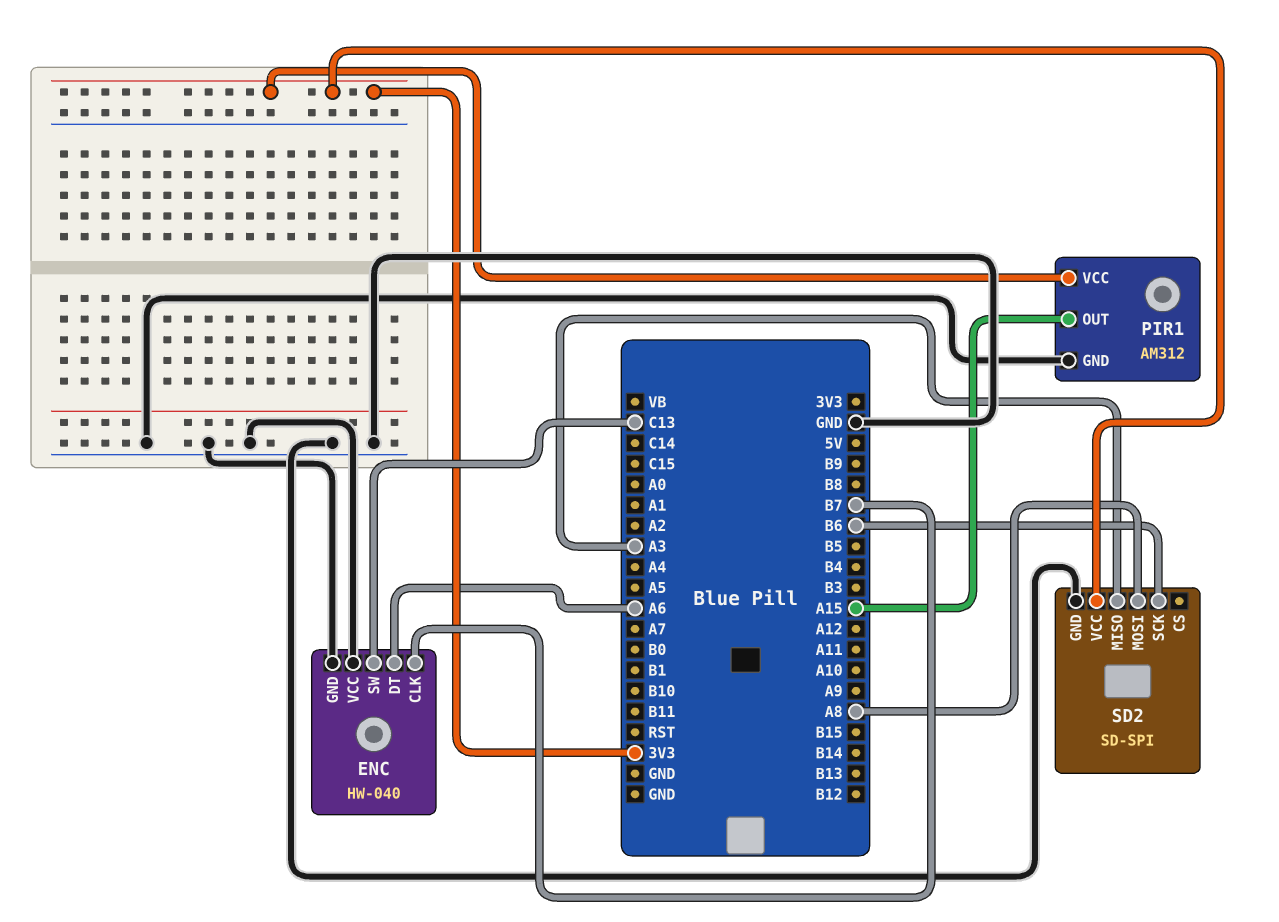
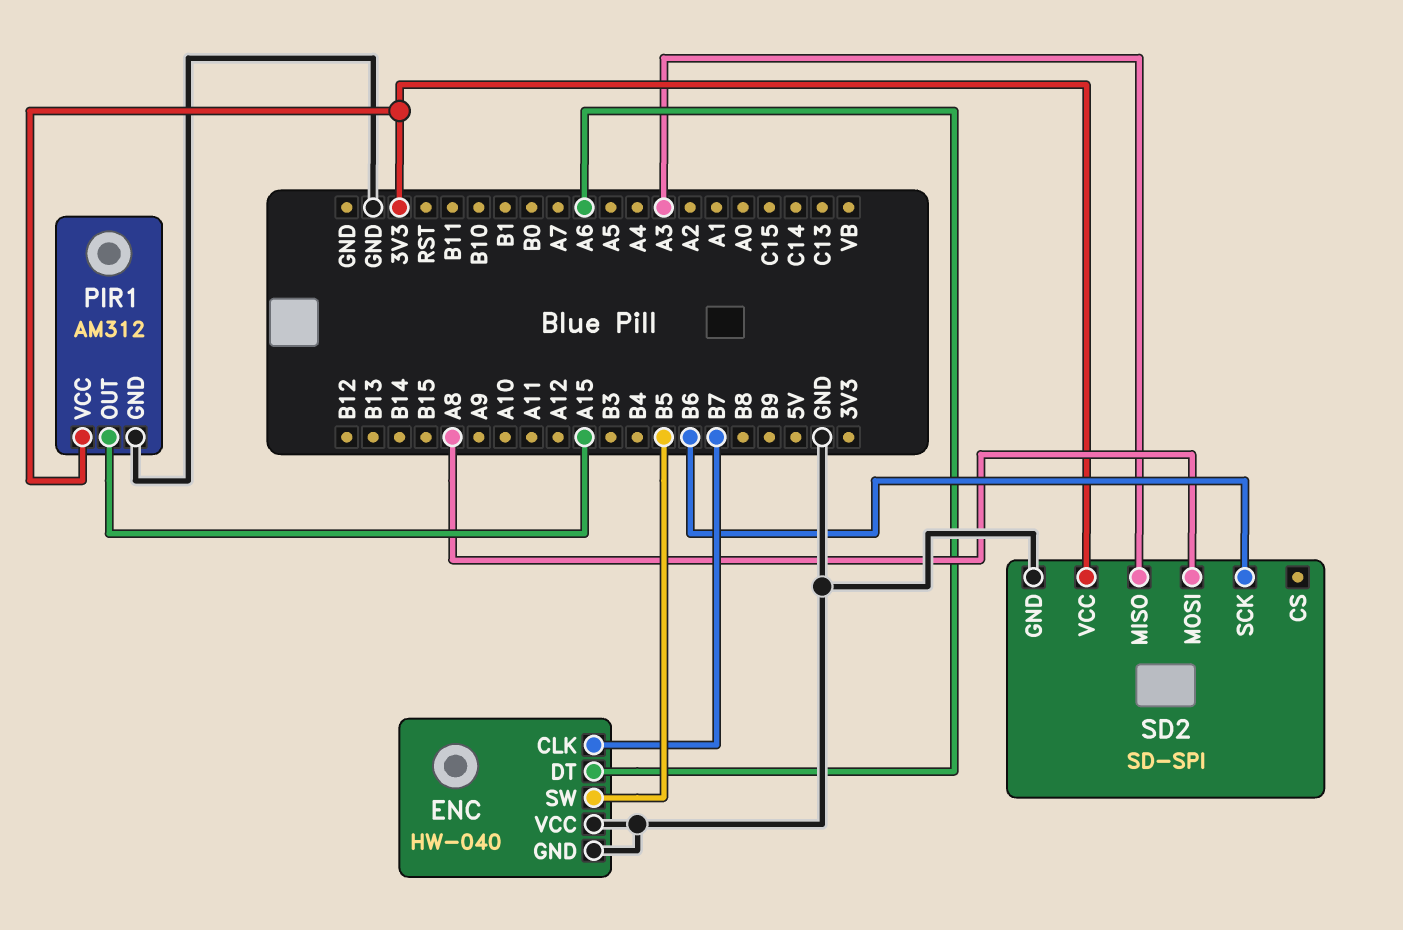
ENC pin SW: C13 -> B5

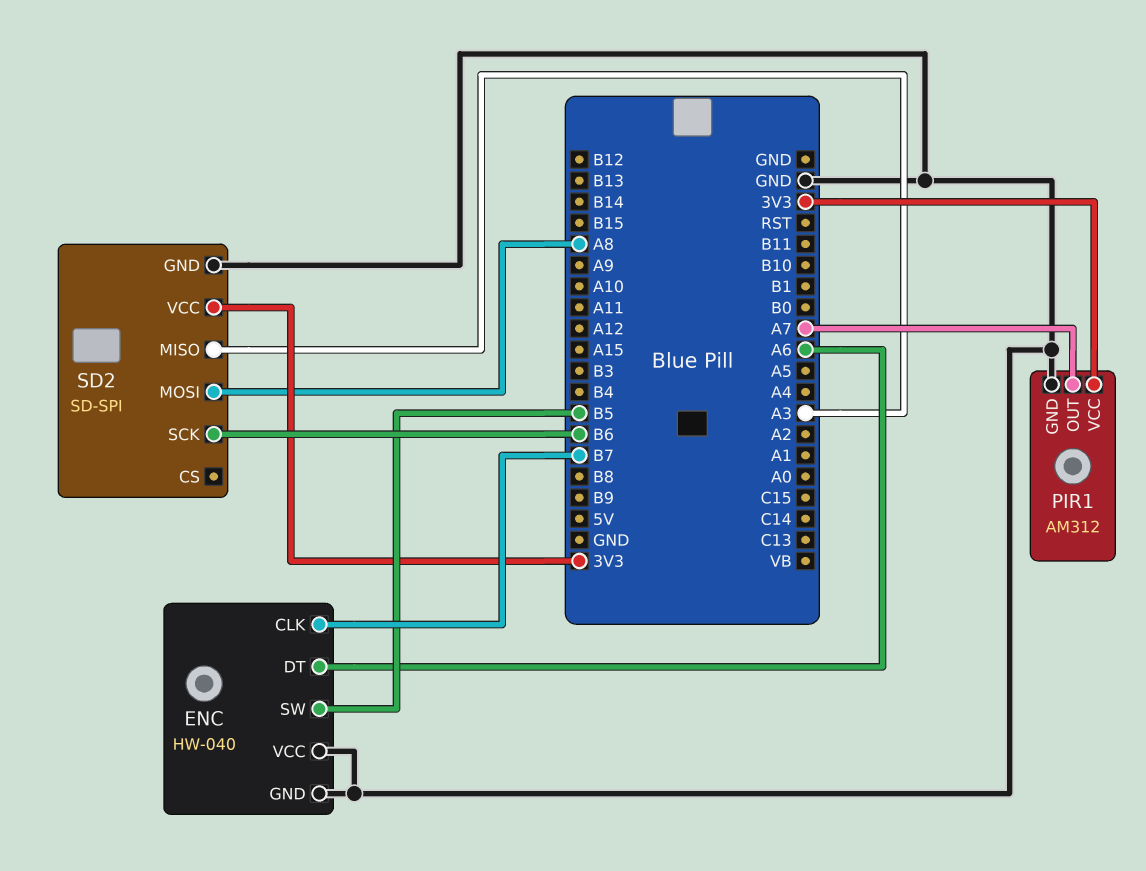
PIR1 pin OUT: A15 -> A7

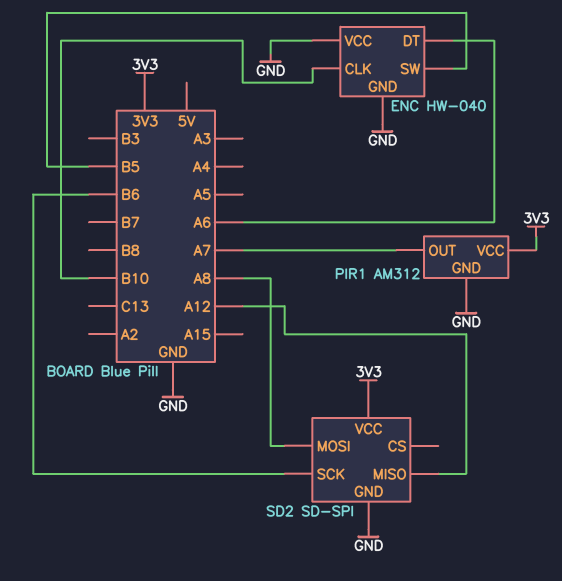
ENC pin CLK: B7 -> B10
SD2 pin MISO: A3 -> A12

